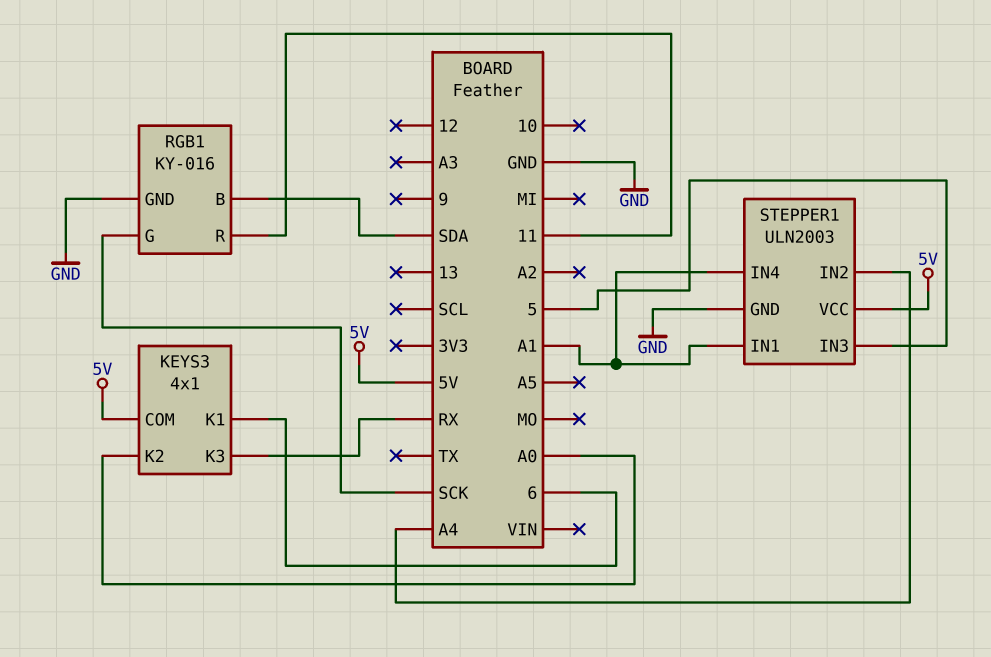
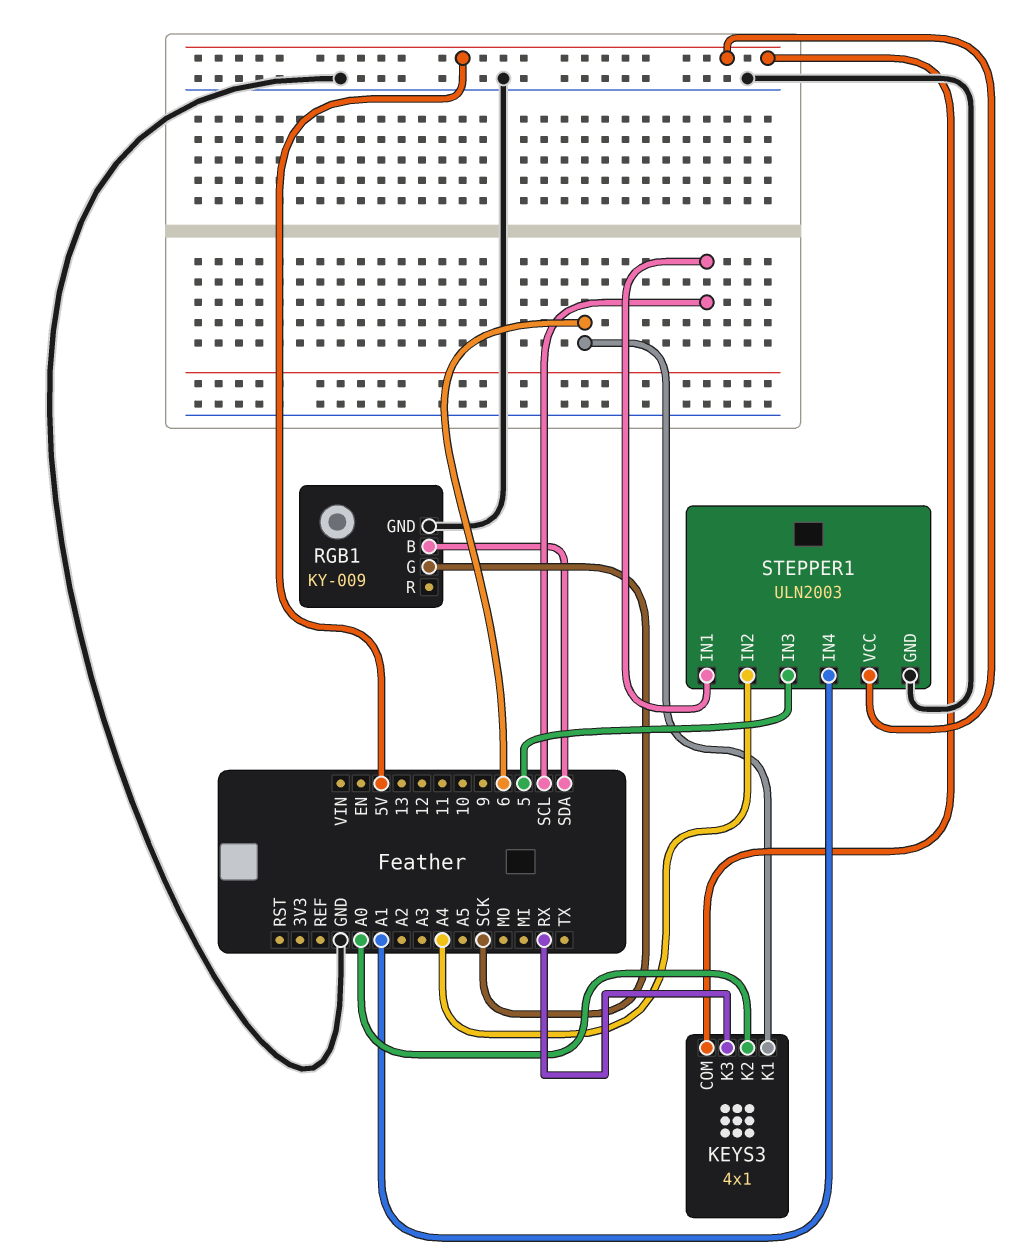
RGB1: KY-016 -> KY-009
RGB1 pin R: 11 -> none
STEPPER1 pin IN1: A1 -> SCL

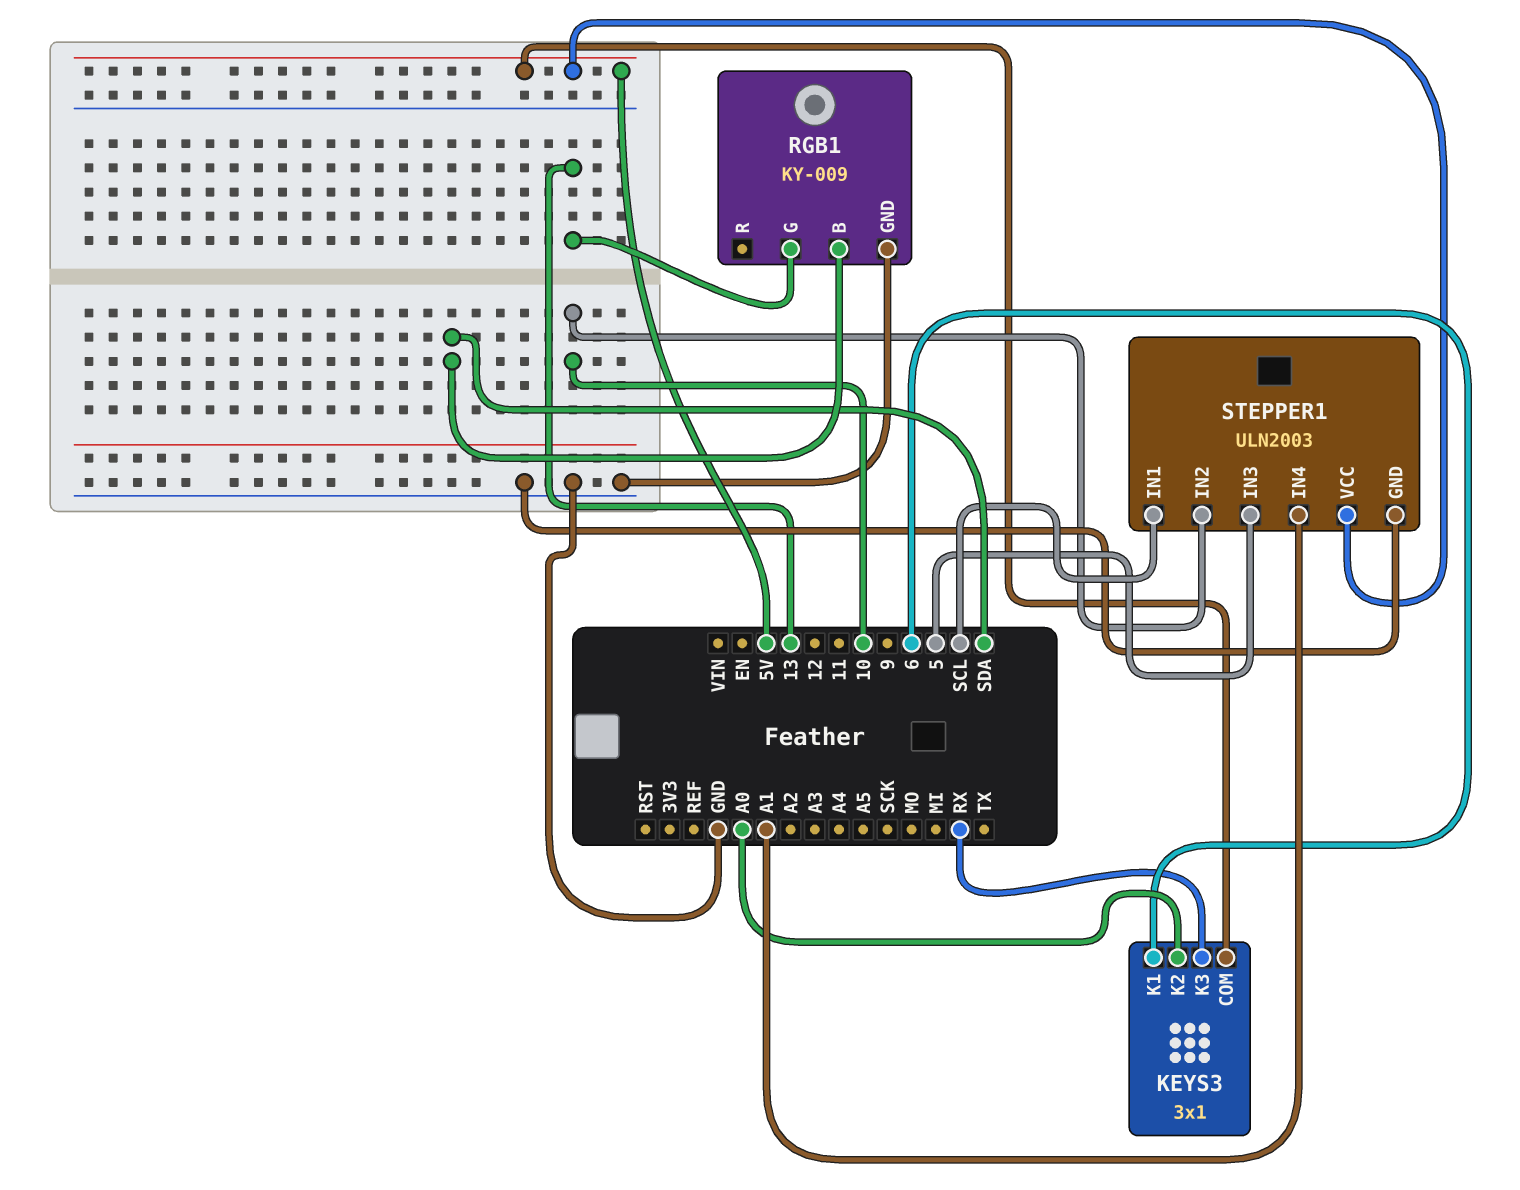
KEYS3: 4x1 -> 3x1
RGB1 pin G: SCK -> 13
STEPPER1 pin IN2: A4 -> 10

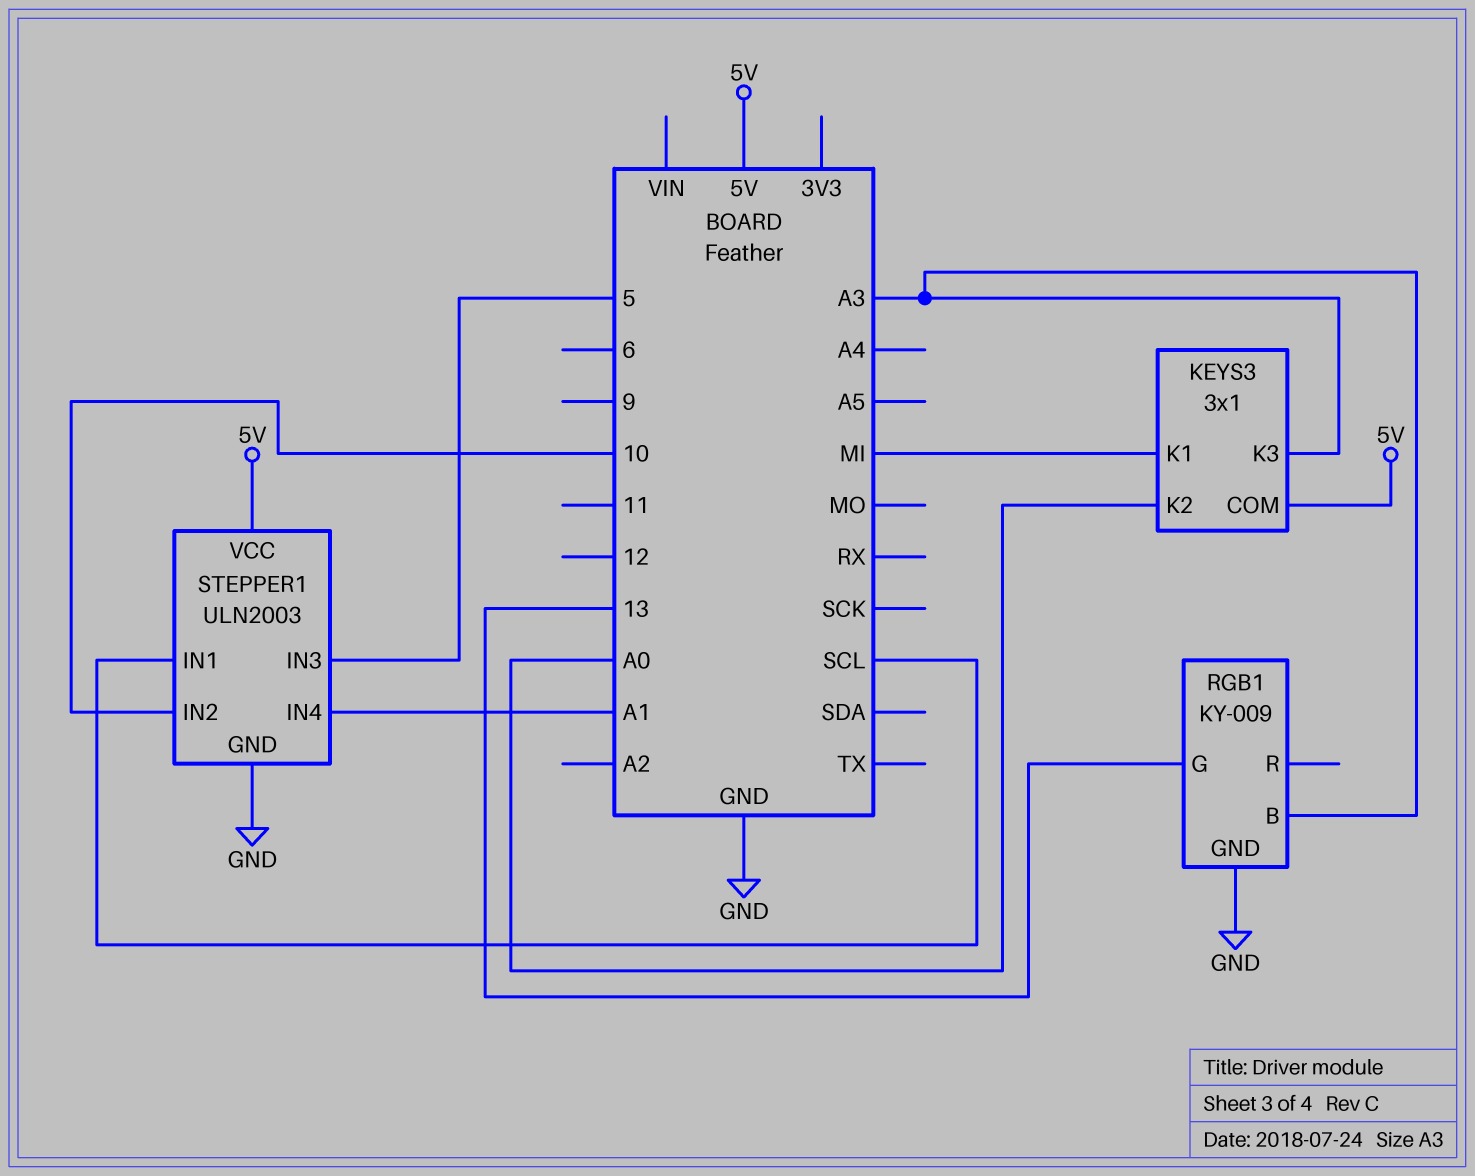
KEYS3 pin K1: 6 -> MI
KEYS3 pin K3: RX -> A3
RGB1 pin B: SDA -> A3

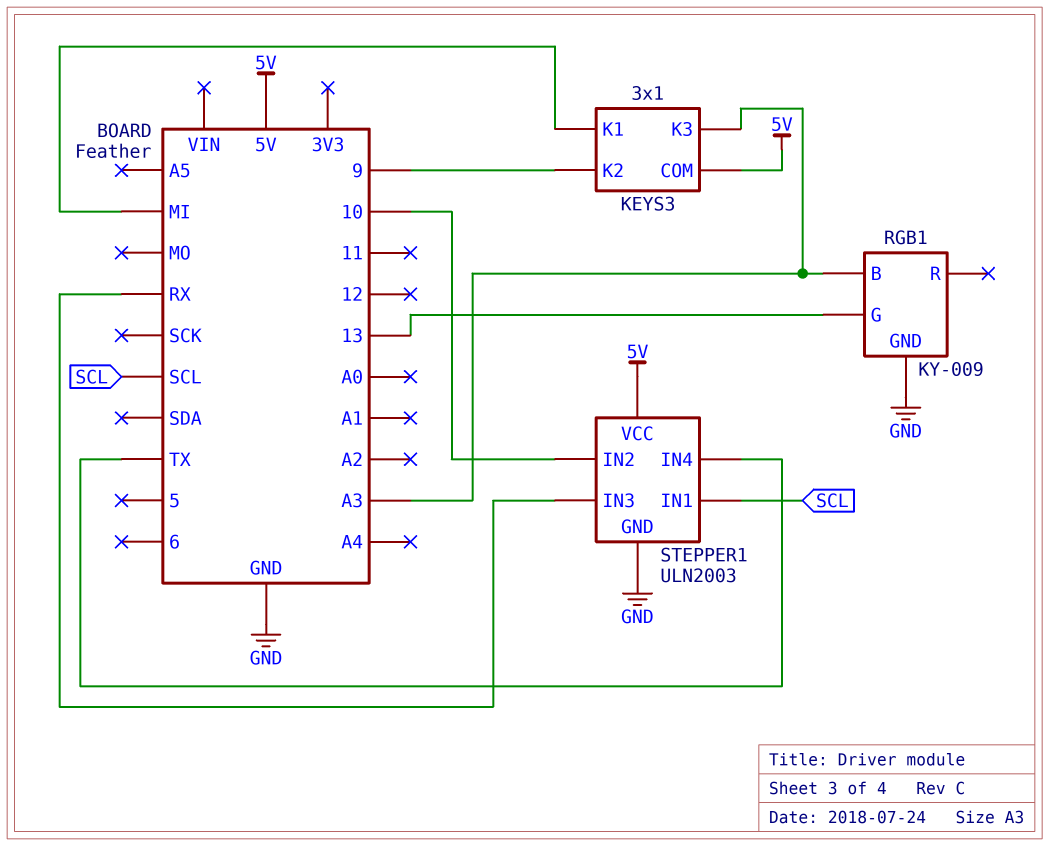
KEYS3 pin K2: A0 -> 9
STEPPER1 pin IN3: 5 -> RX
STEPPER1 pin IN4: A1 -> TX

